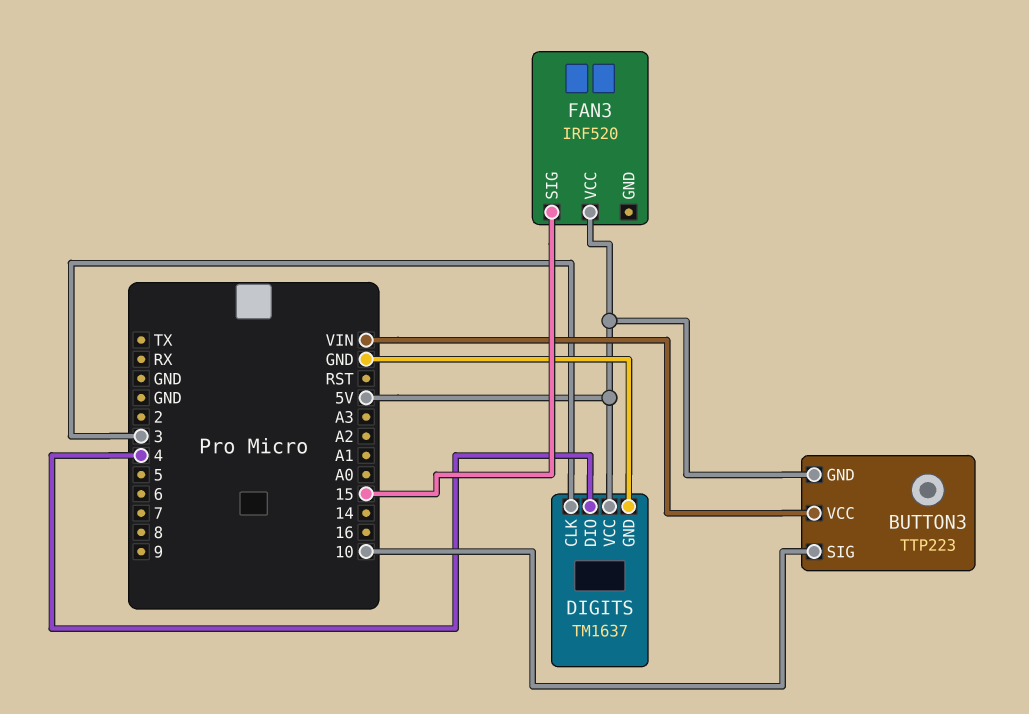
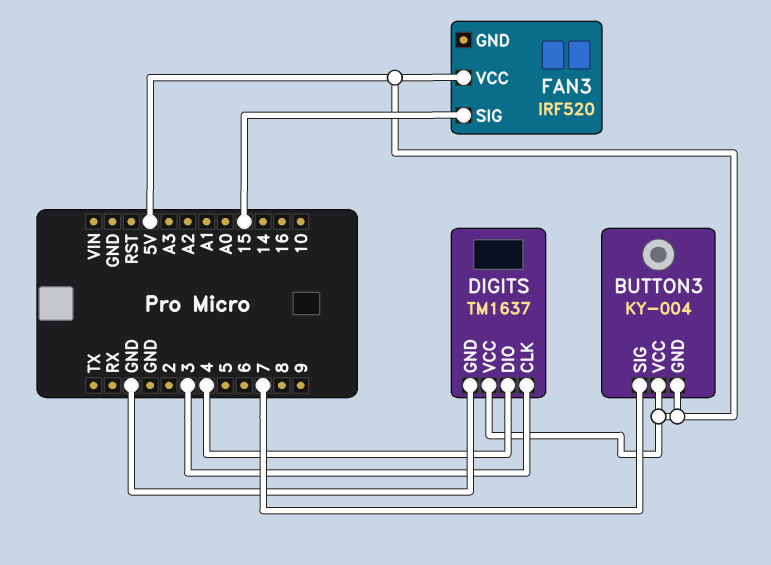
BUTTON3: TTP223 -> KY-004
BUTTON3 pin SIG: 10 -> 7
BUTTON3 pin VCC: VIN -> 5V

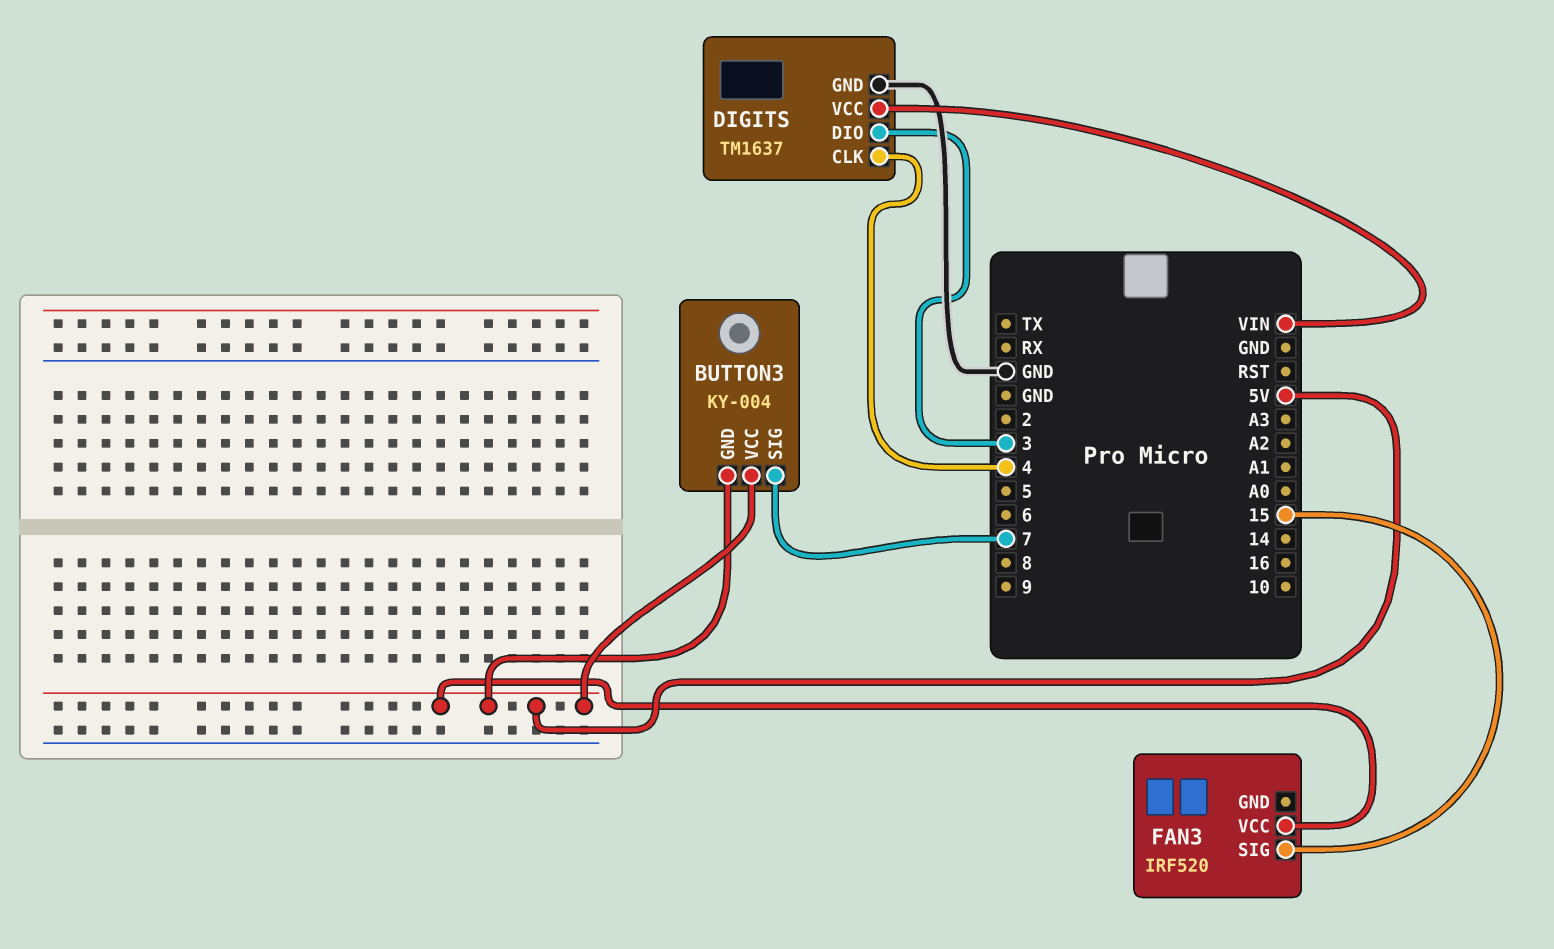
DIGITS pin CLK: 3 -> 4
DIGITS pin DIO: 4 -> 3
DIGITS pin VCC: 5V -> VIN

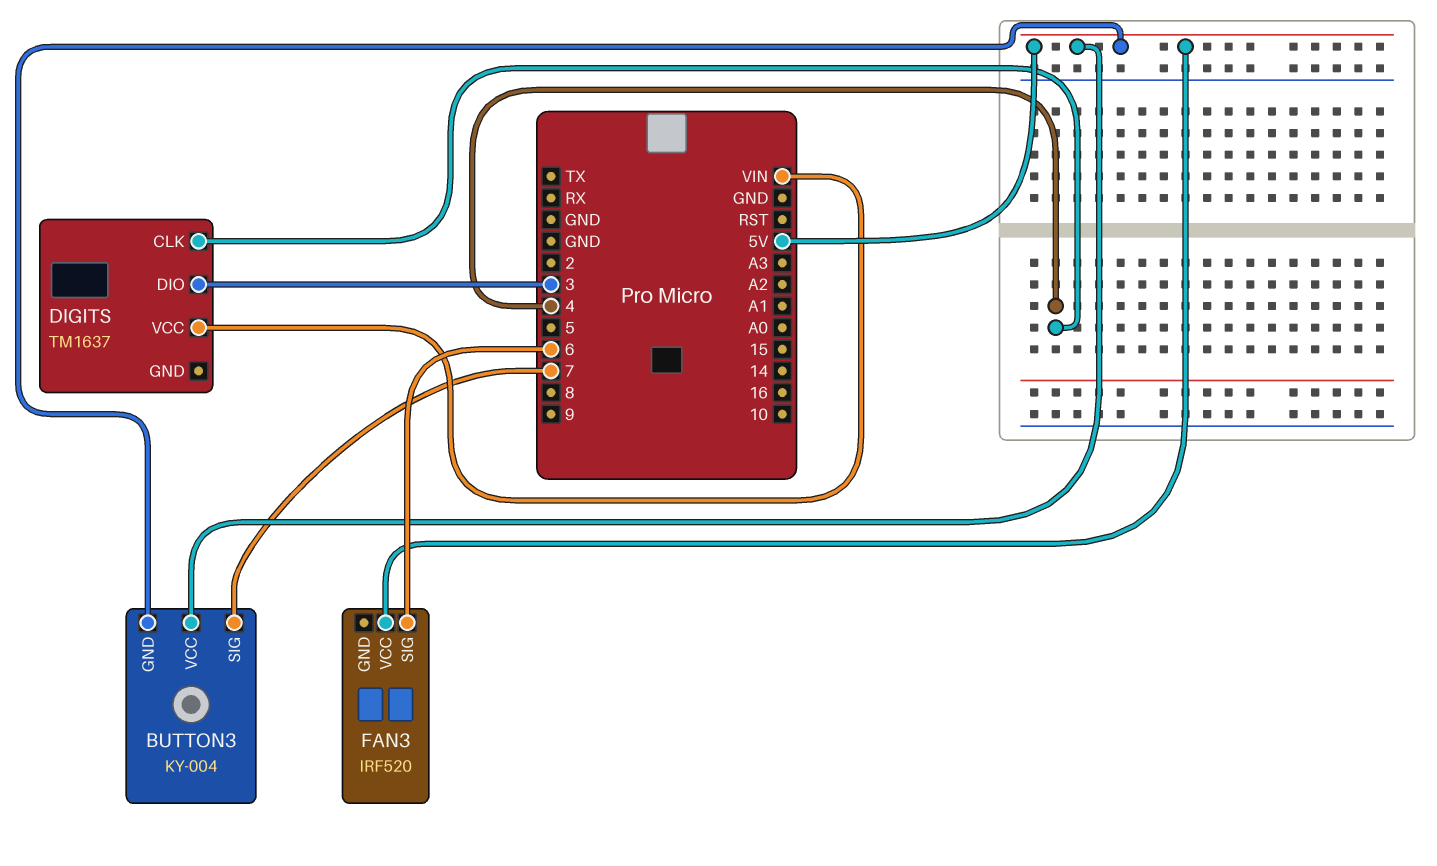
DIGITS pin GND: GND -> none
FAN3 pin SIG: 15 -> 6

